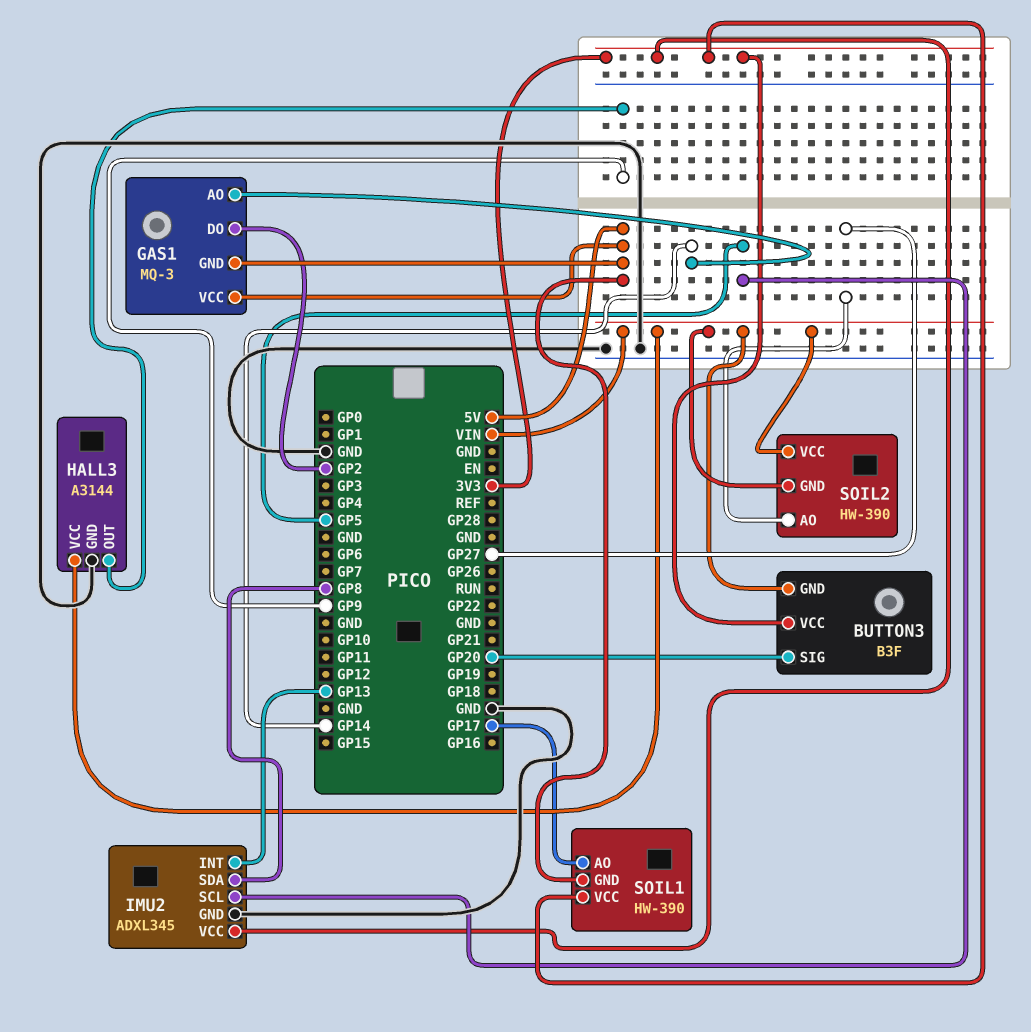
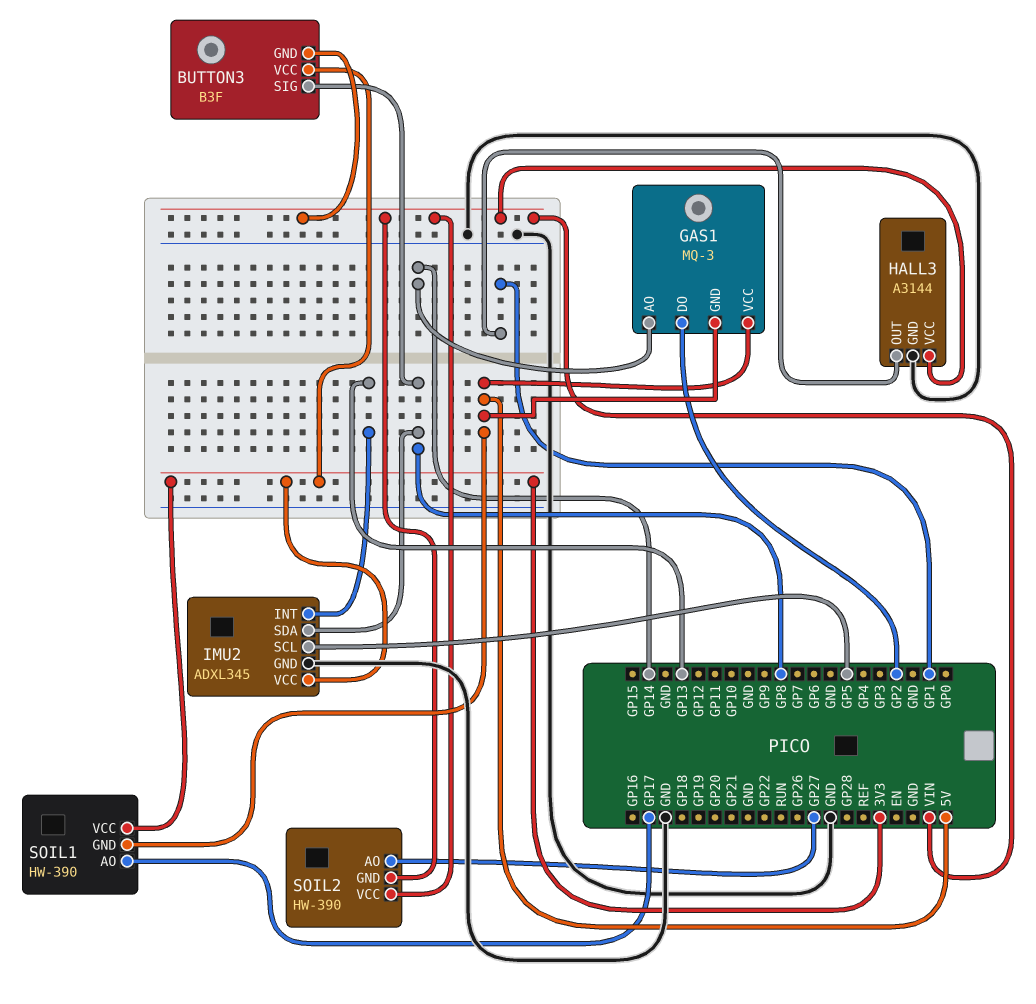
BUTTON3 pin SIG: GP20 -> GP8
HALL3 pin OUT: GP9 -> GP1

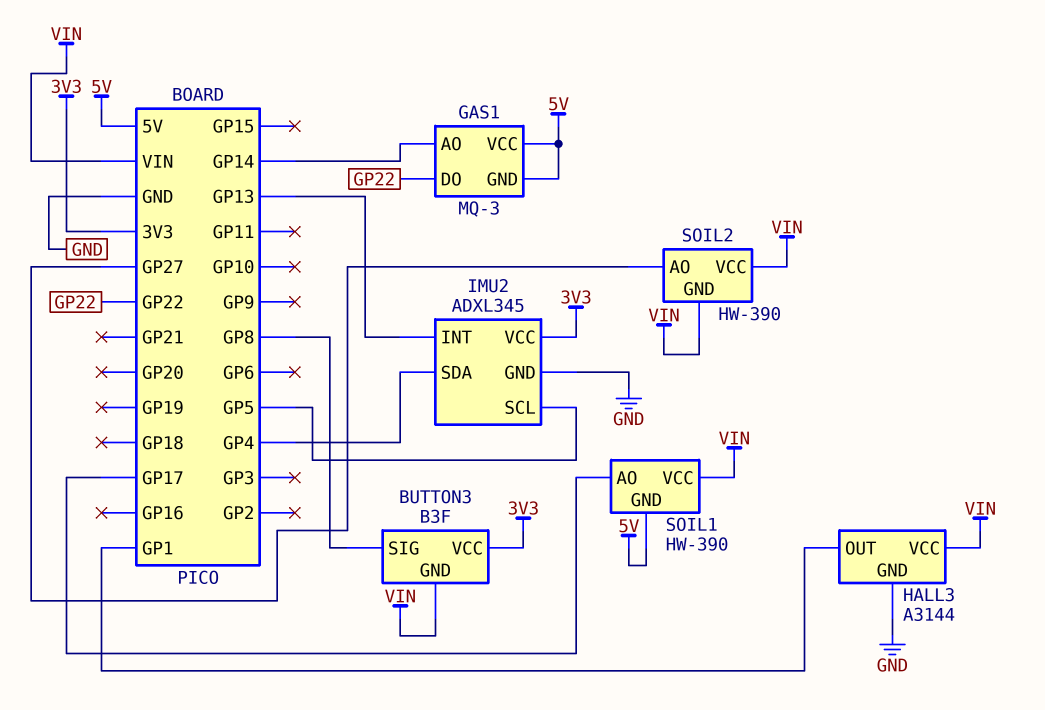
GAS1 pin DO: GP2 -> GP22
IMU2 pin SDA: GP8 -> GP4
SOIL1 pin VCC: 3V3 -> VIN

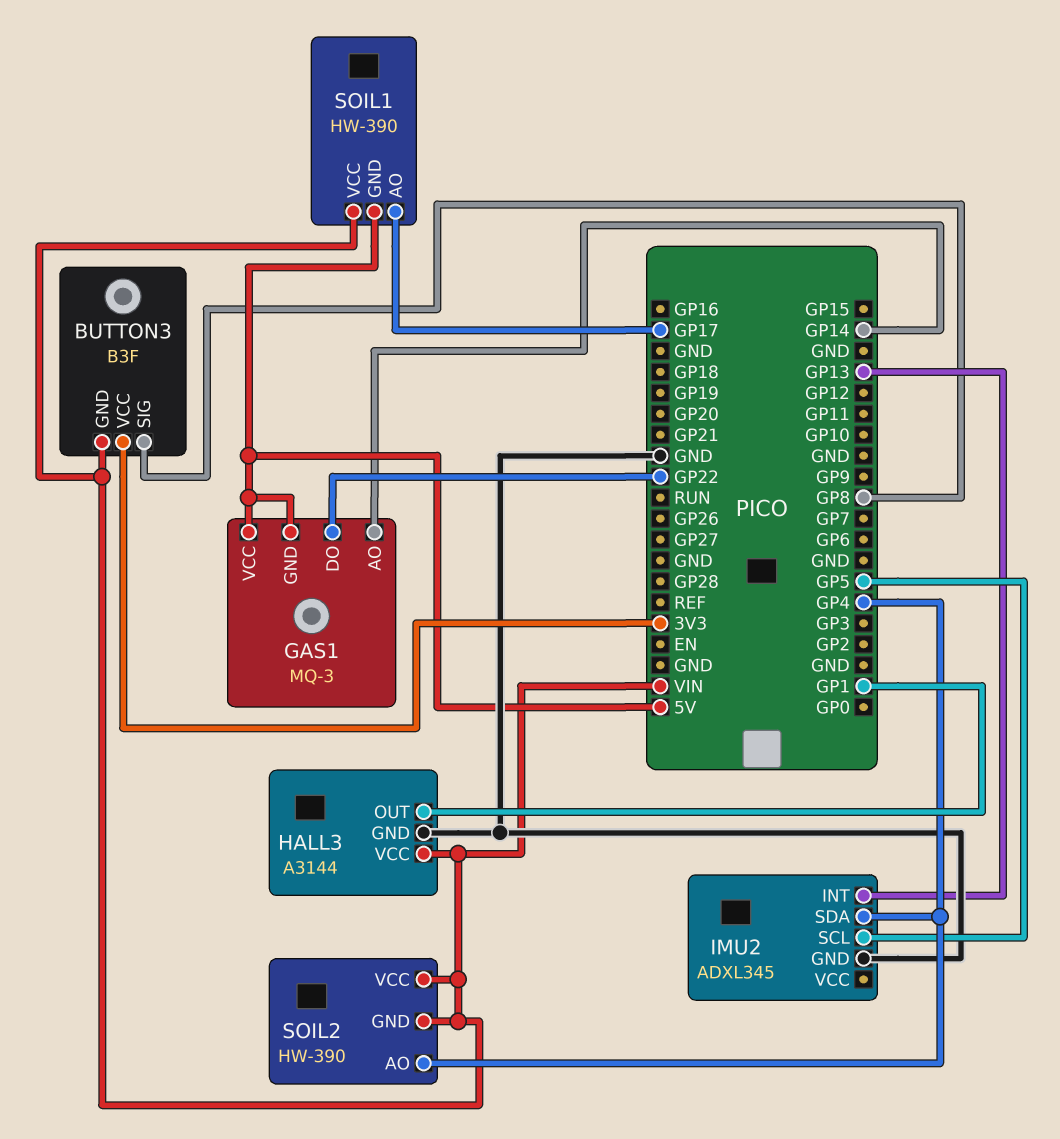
IMU2 pin VCC: 3V3 -> none
SOIL2 pin AO: GP27 -> GP4

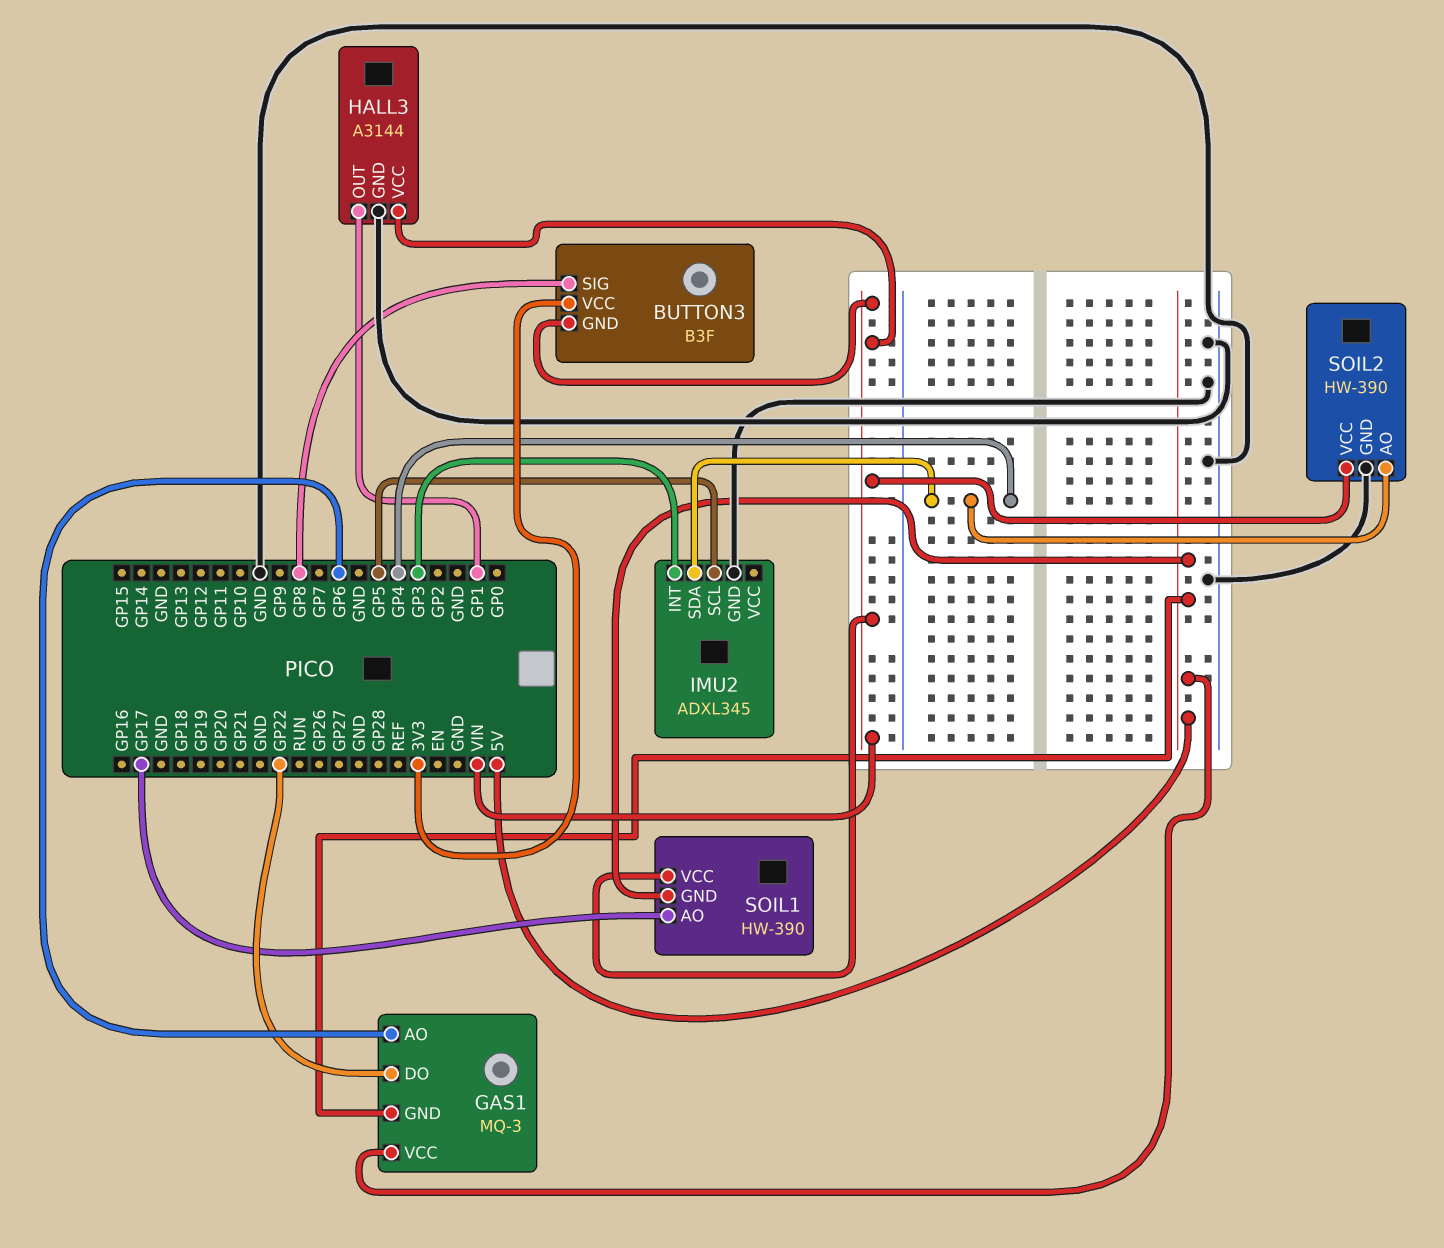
GAS1 pin AO: GP14 -> GP6
IMU2 pin INT: GP13 -> GP3
SOIL2 pin GND: VIN -> GND

